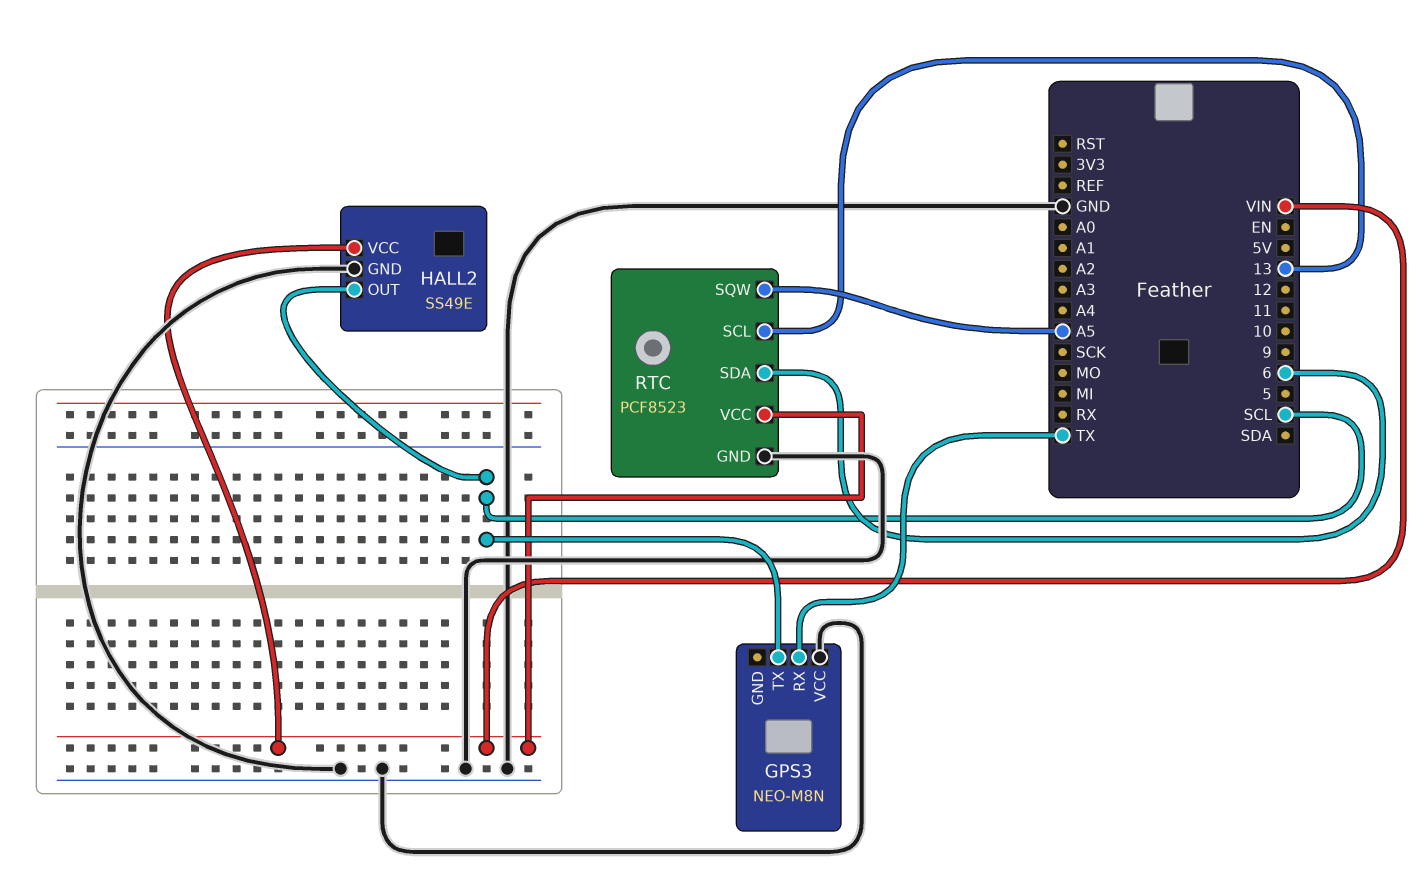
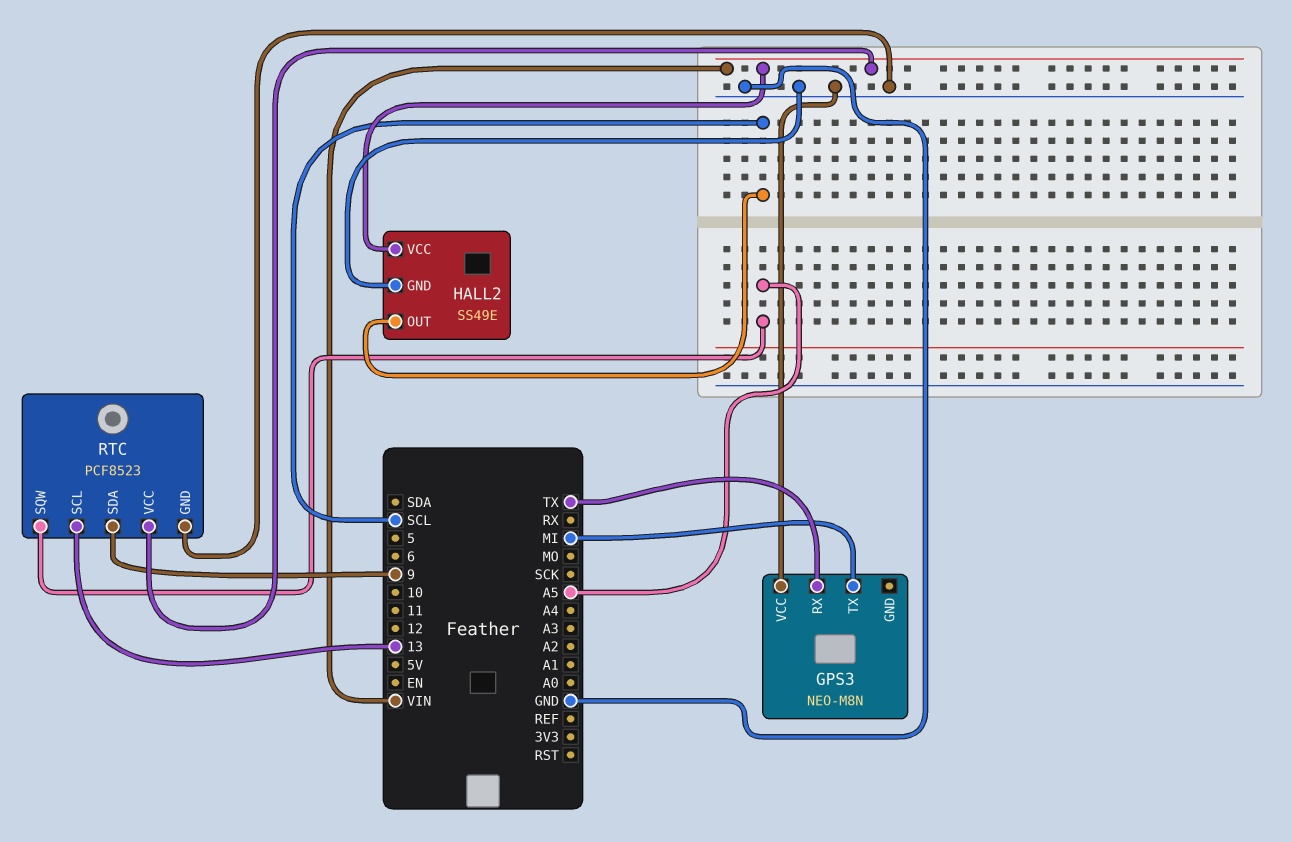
GPS3 pin TX: SCL -> MI
RTC pin SDA: 6 -> 9

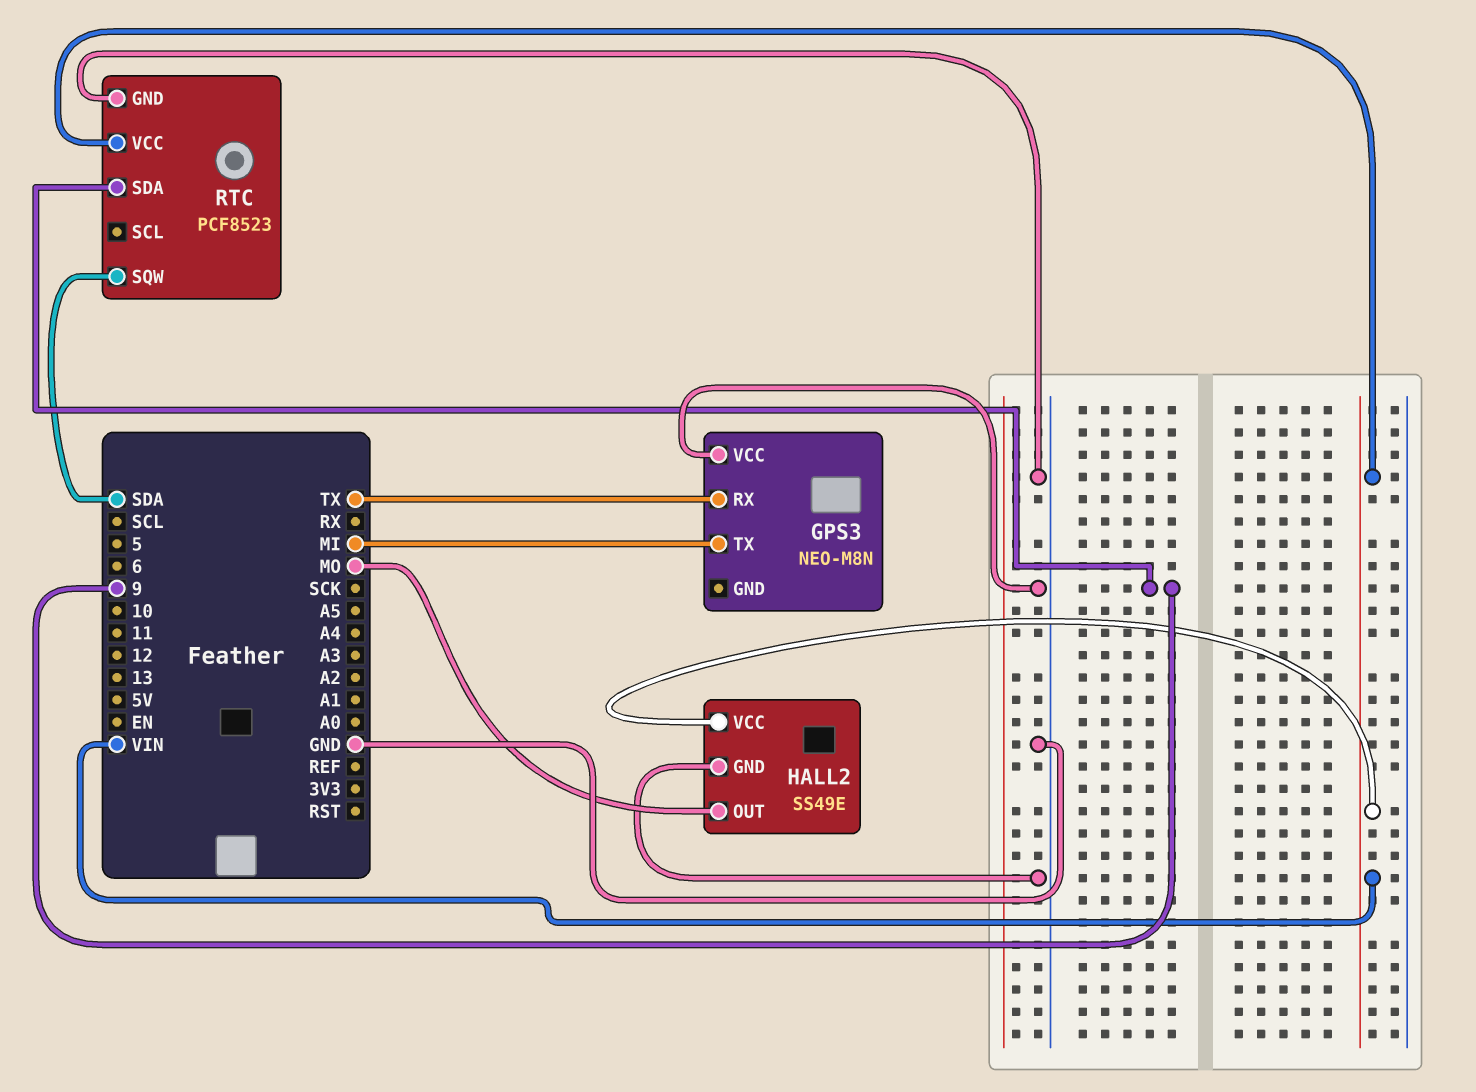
HALL2 pin OUT: SCL -> MO
RTC pin SCL: 13 -> none
RTC pin SQW: A5 -> SDA

